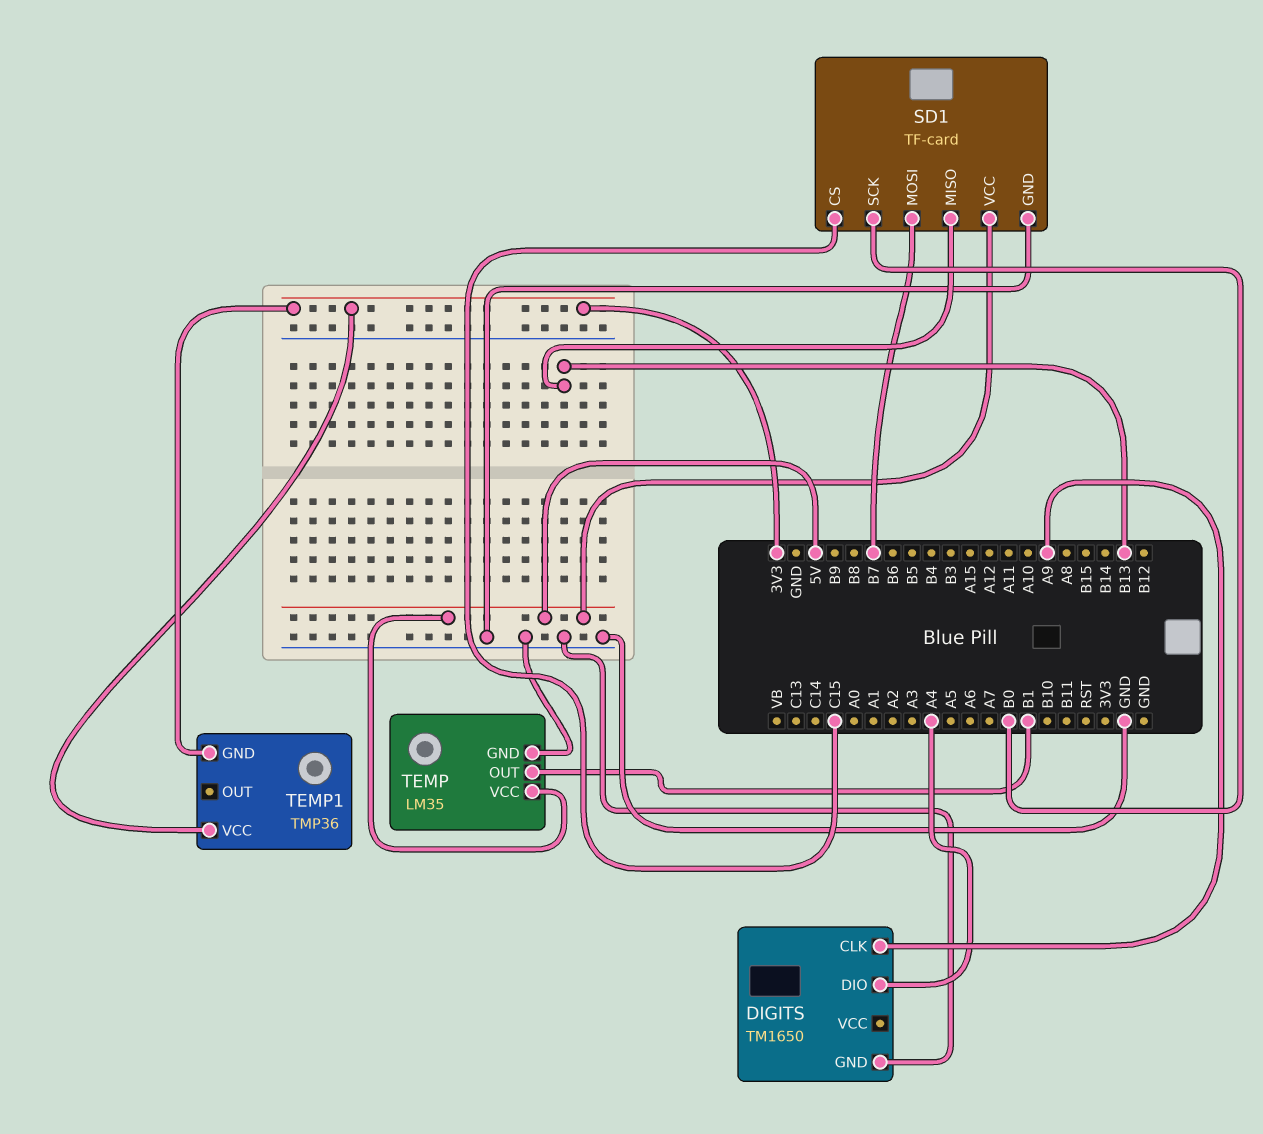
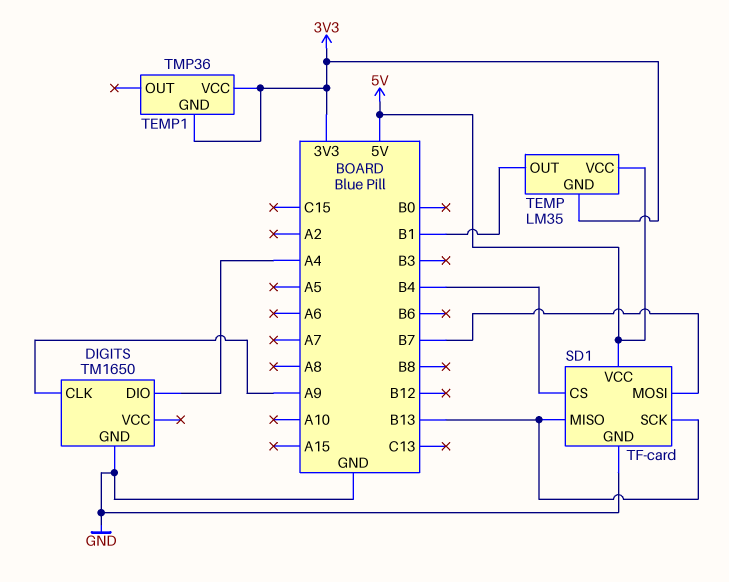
SD1 pin CS: C15 -> B4
SD1 pin SCK: B0 -> B13
TEMP pin GND: GND -> 3V3

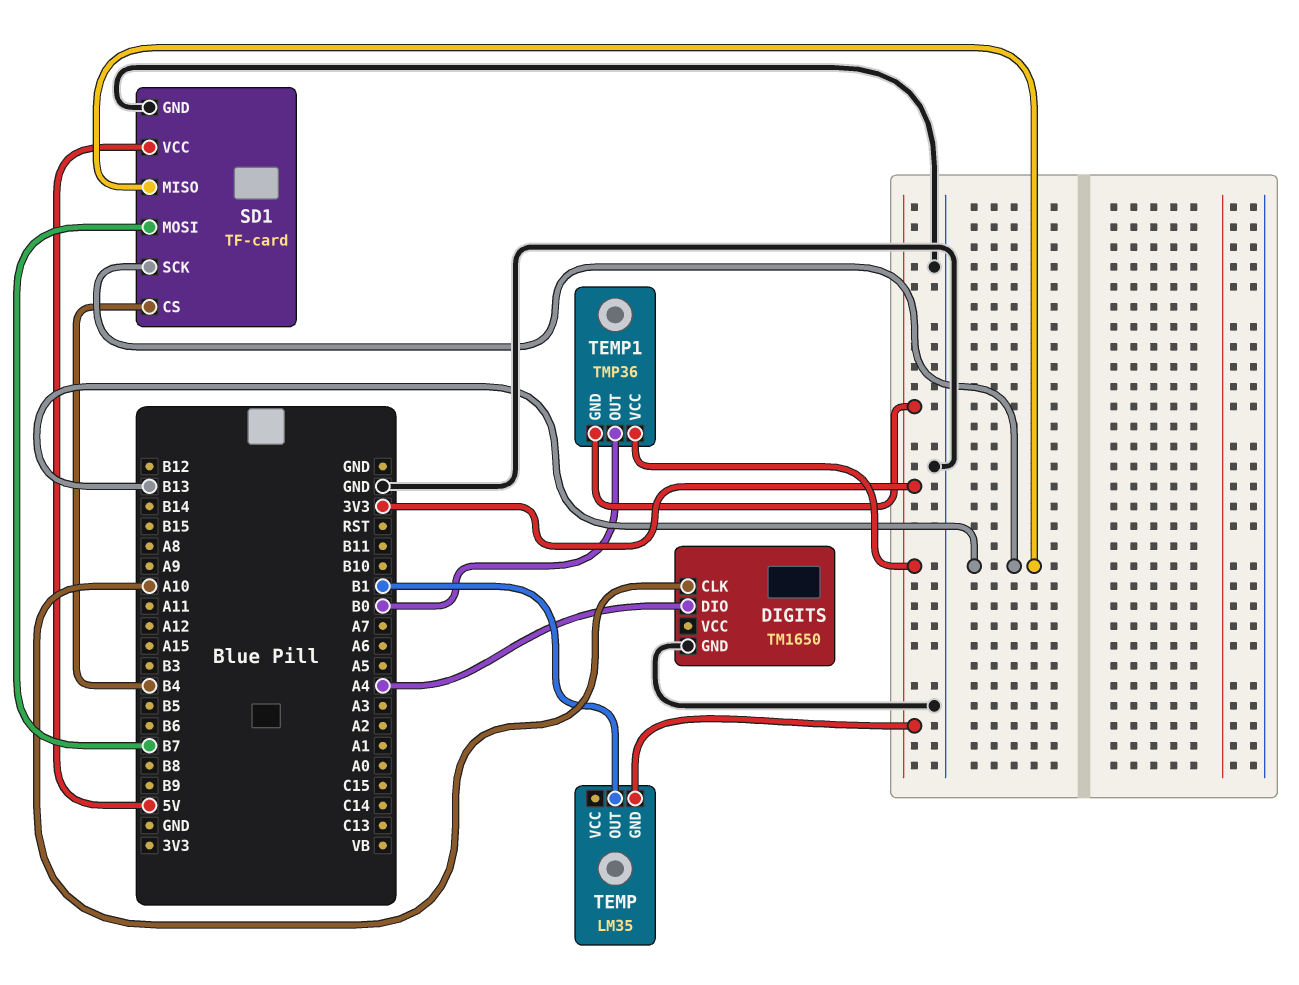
DIGITS pin CLK: A9 -> A10
TEMP pin VCC: 5V -> none
TEMP1 pin OUT: none -> B0

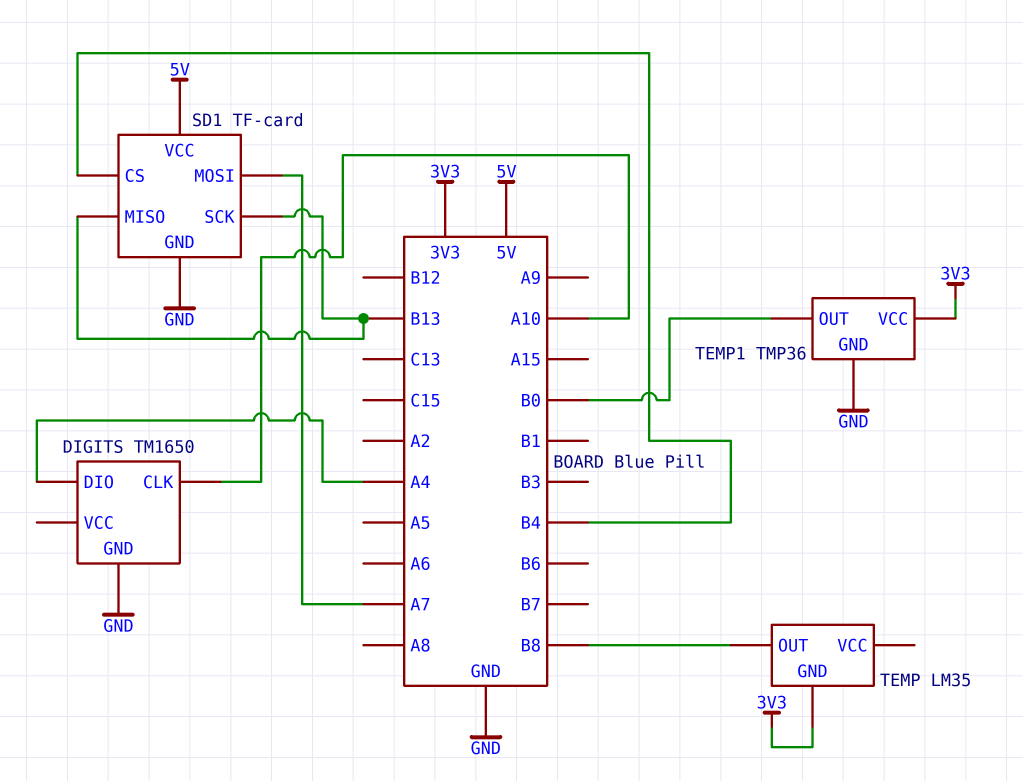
SD1 pin MOSI: B7 -> A7
TEMP pin OUT: B1 -> B8
TEMP1 pin GND: 3V3 -> GND

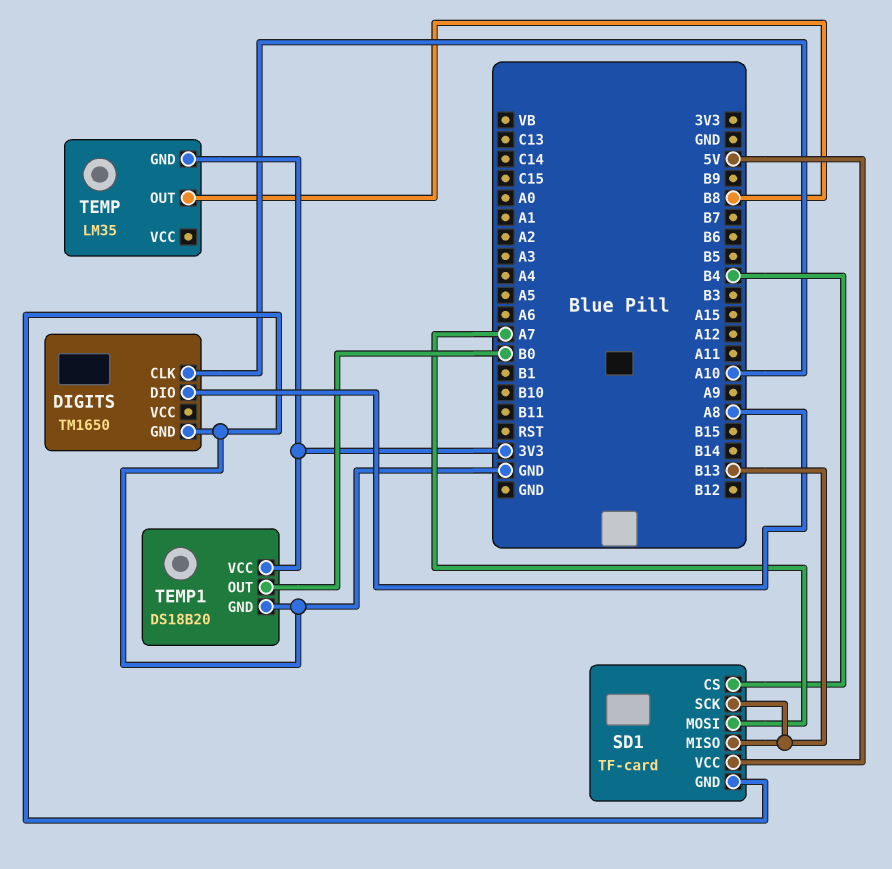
DIGITS pin DIO: A4 -> A8
TEMP1: TMP36 -> DS18B20

